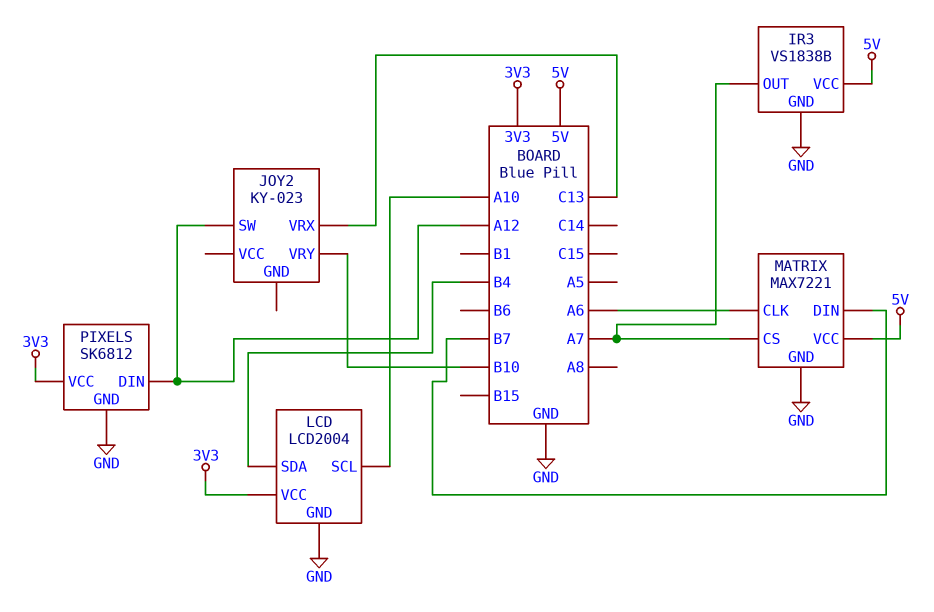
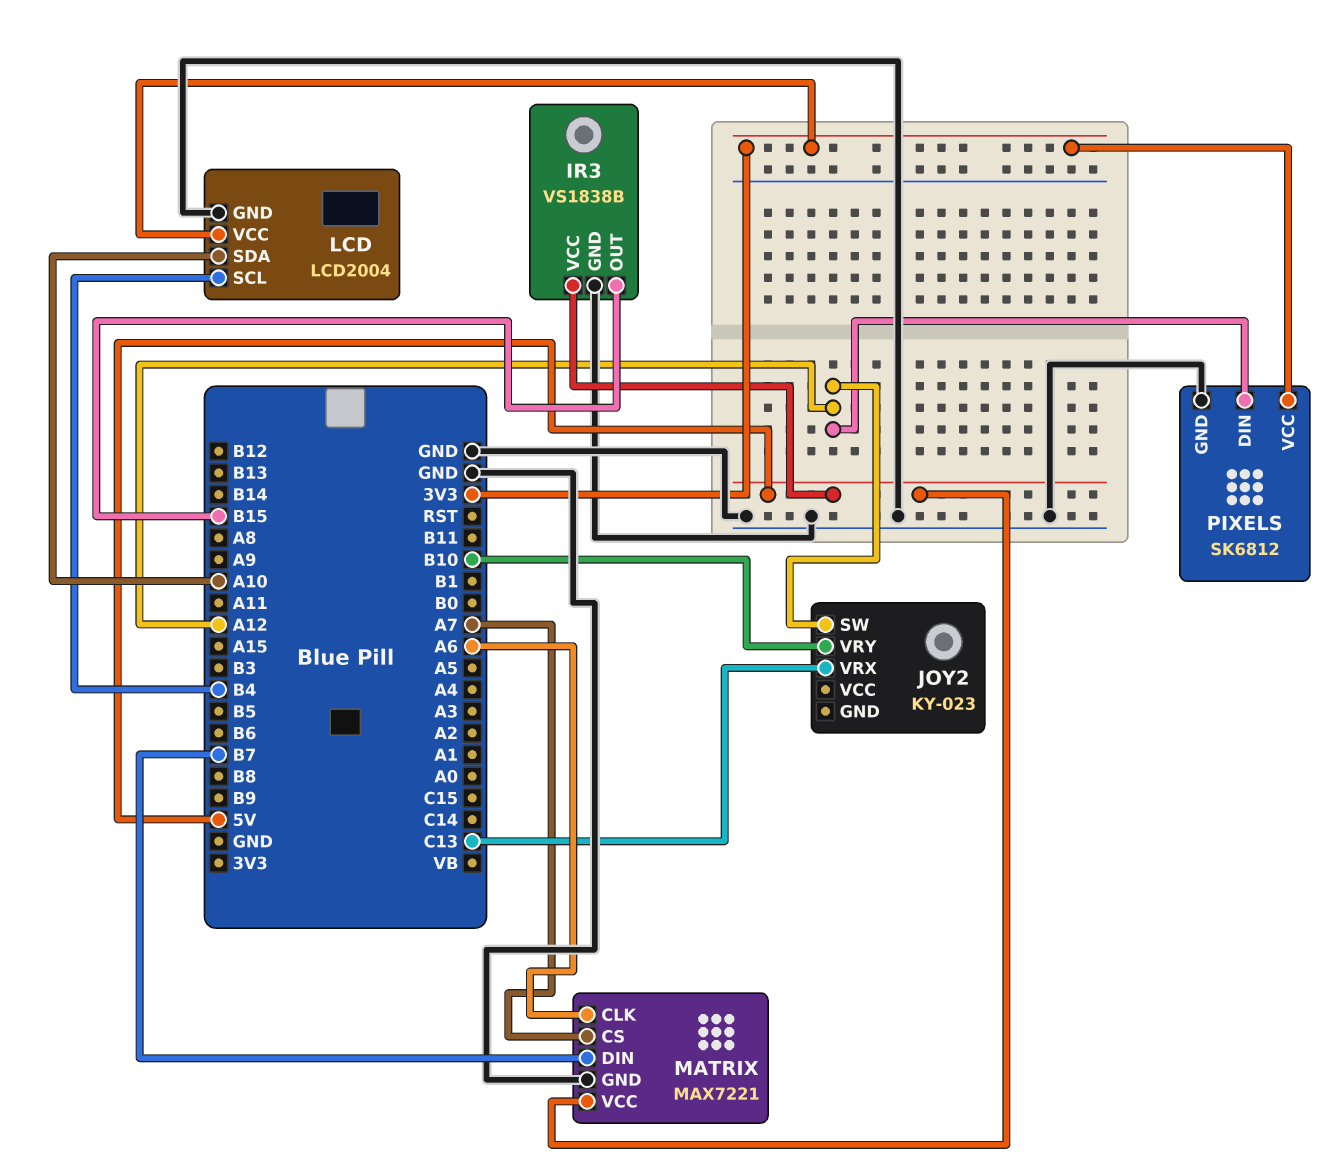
IR3 pin OUT: A7 -> B15
LCD pin SCL: A10 -> B4
LCD pin SDA: B4 -> A10

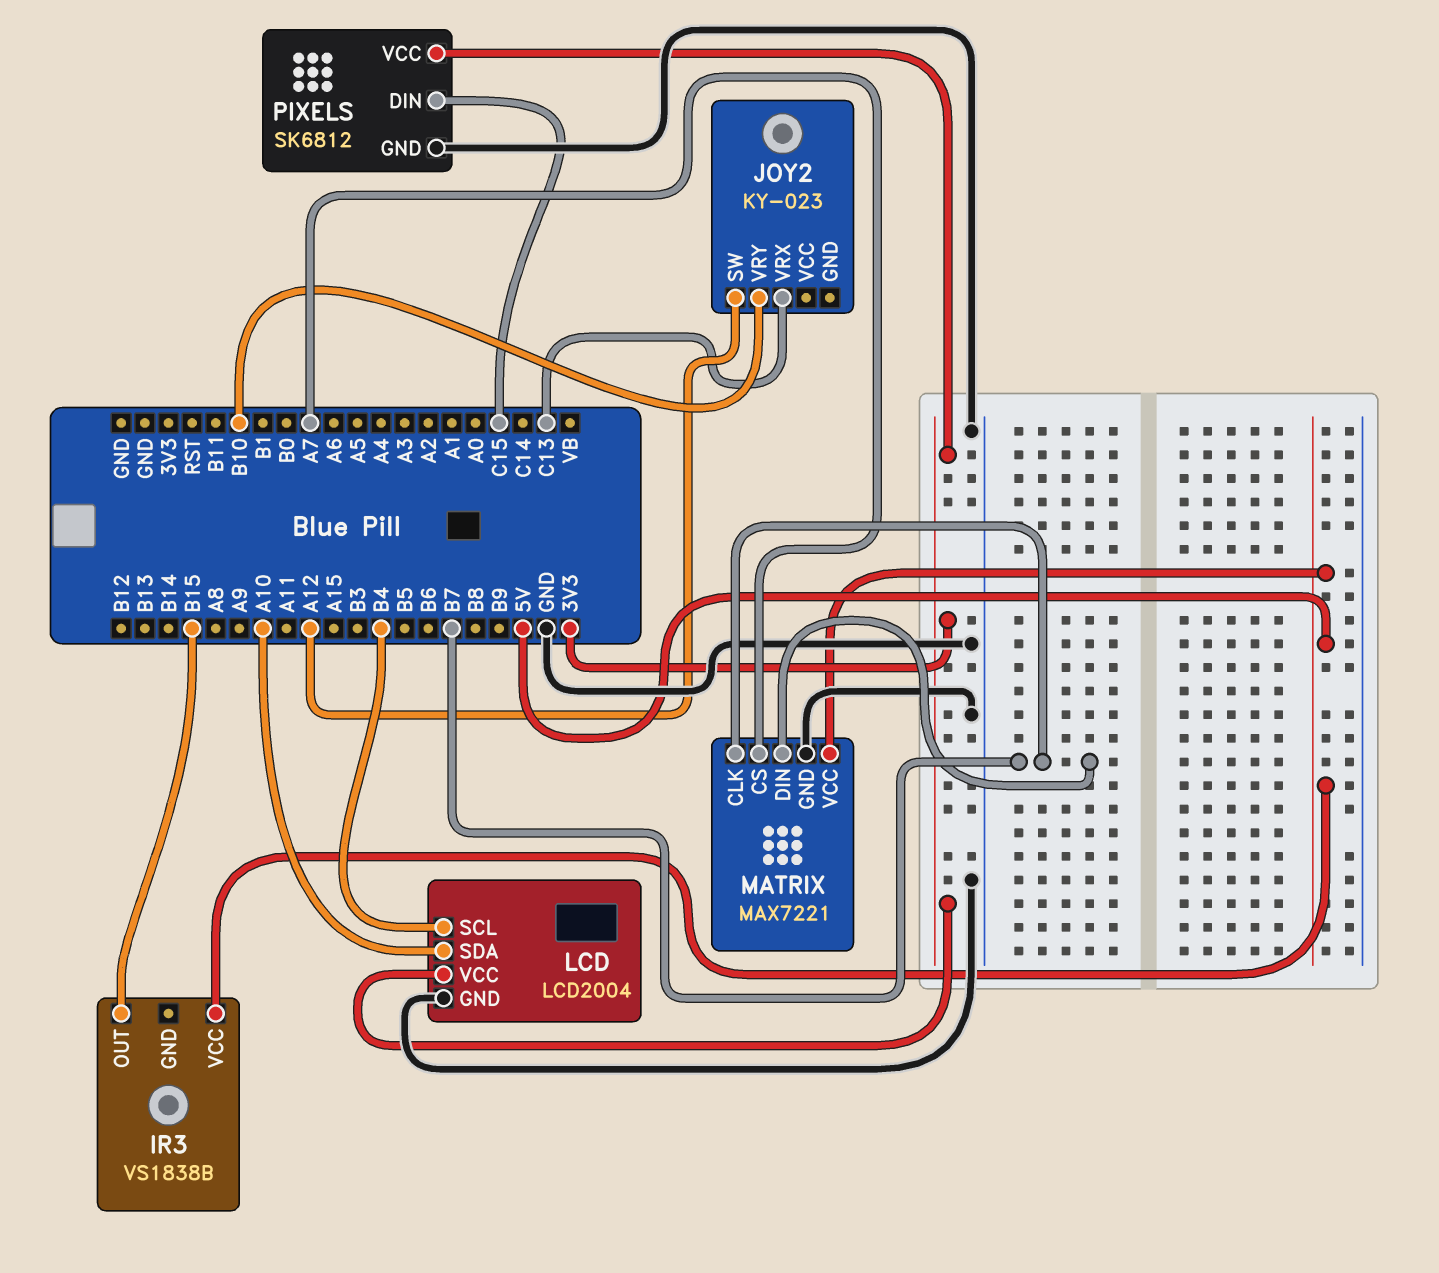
IR3 pin GND: GND -> none
MATRIX pin CLK: A6 -> B7
PIXELS pin DIN: A12 -> C15

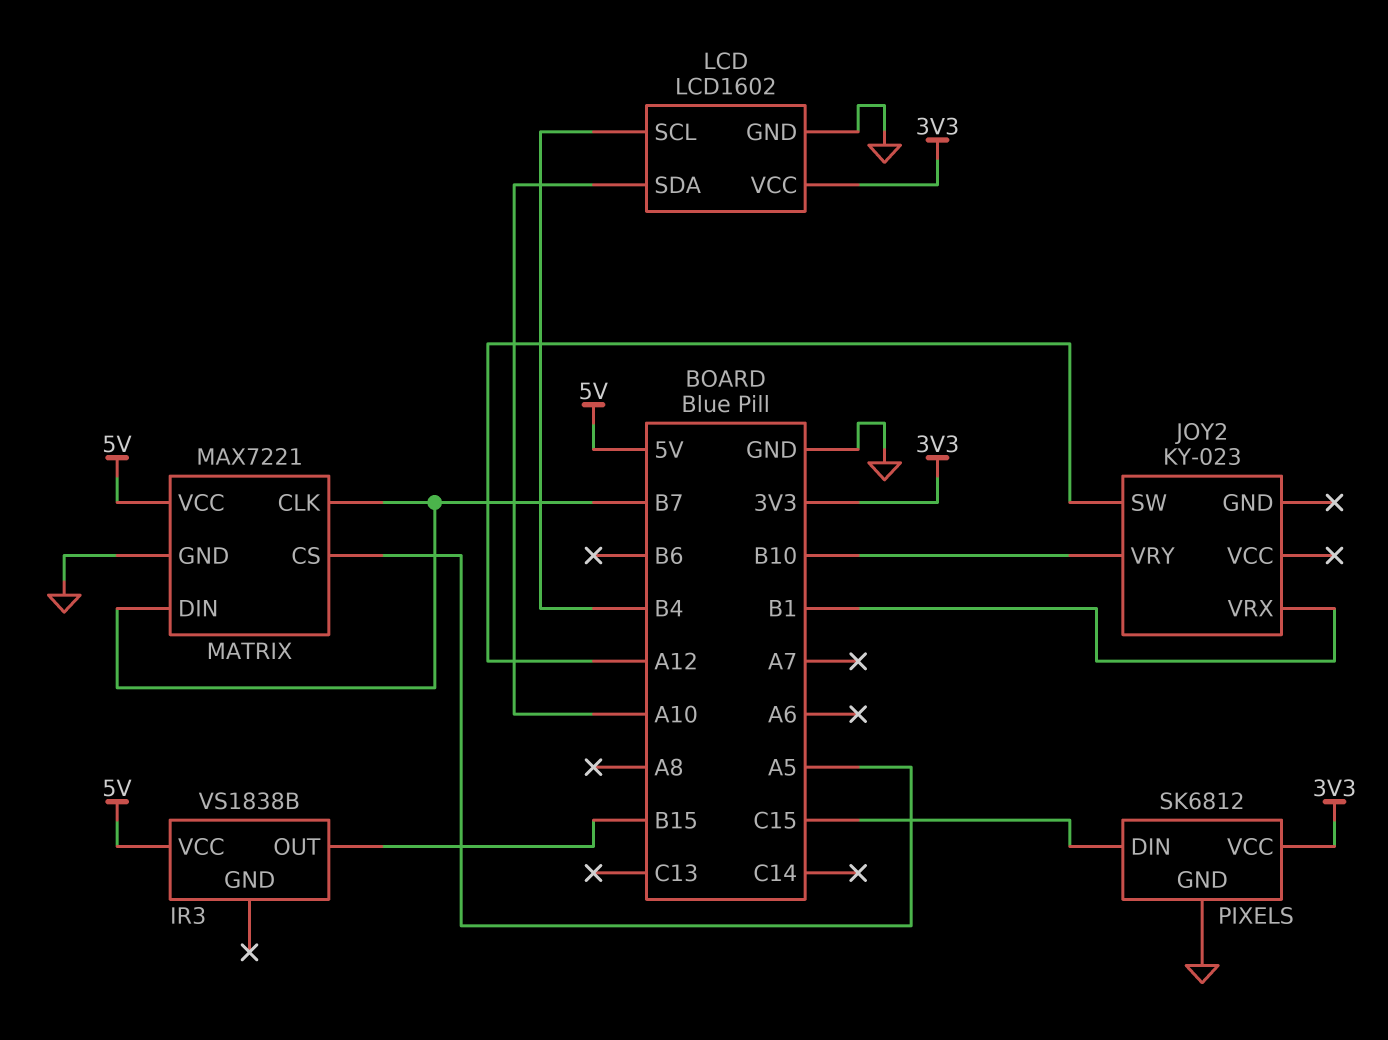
JOY2 pin VRX: C13 -> B1
LCD: LCD2004 -> LCD1602
MATRIX pin CS: A7 -> A5

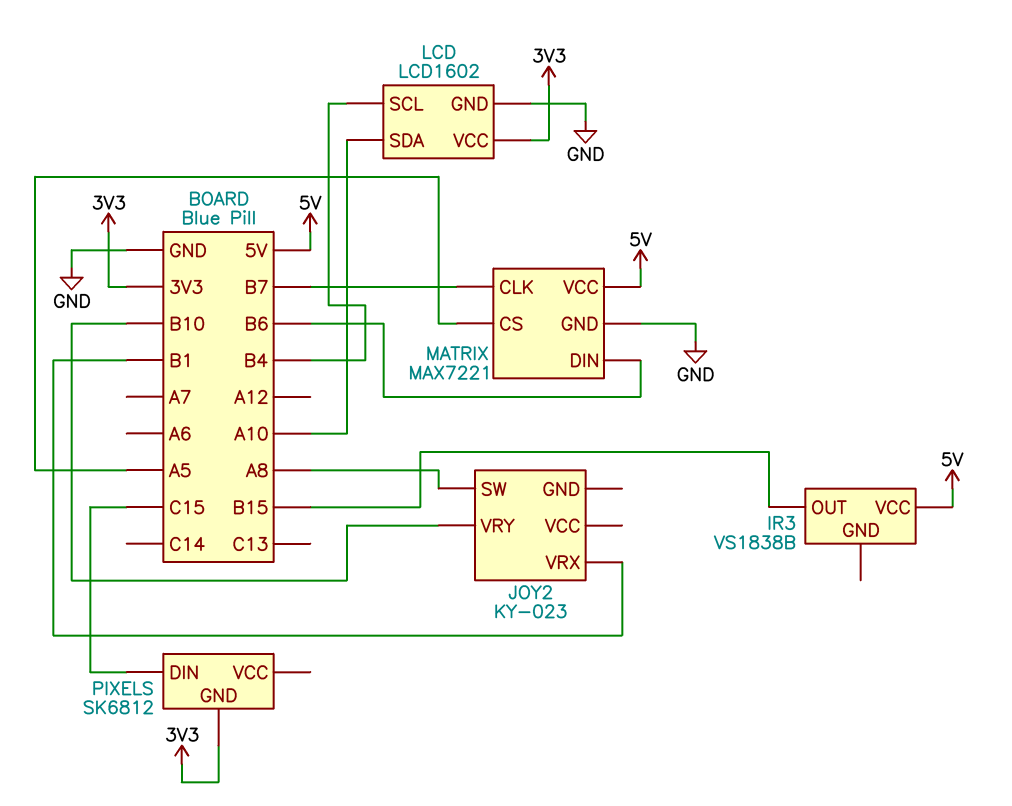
JOY2 pin SW: A12 -> A8
MATRIX pin DIN: B7 -> B6
PIXELS pin GND: GND -> 3V3
PIXELS pin VCC: 3V3 -> none

